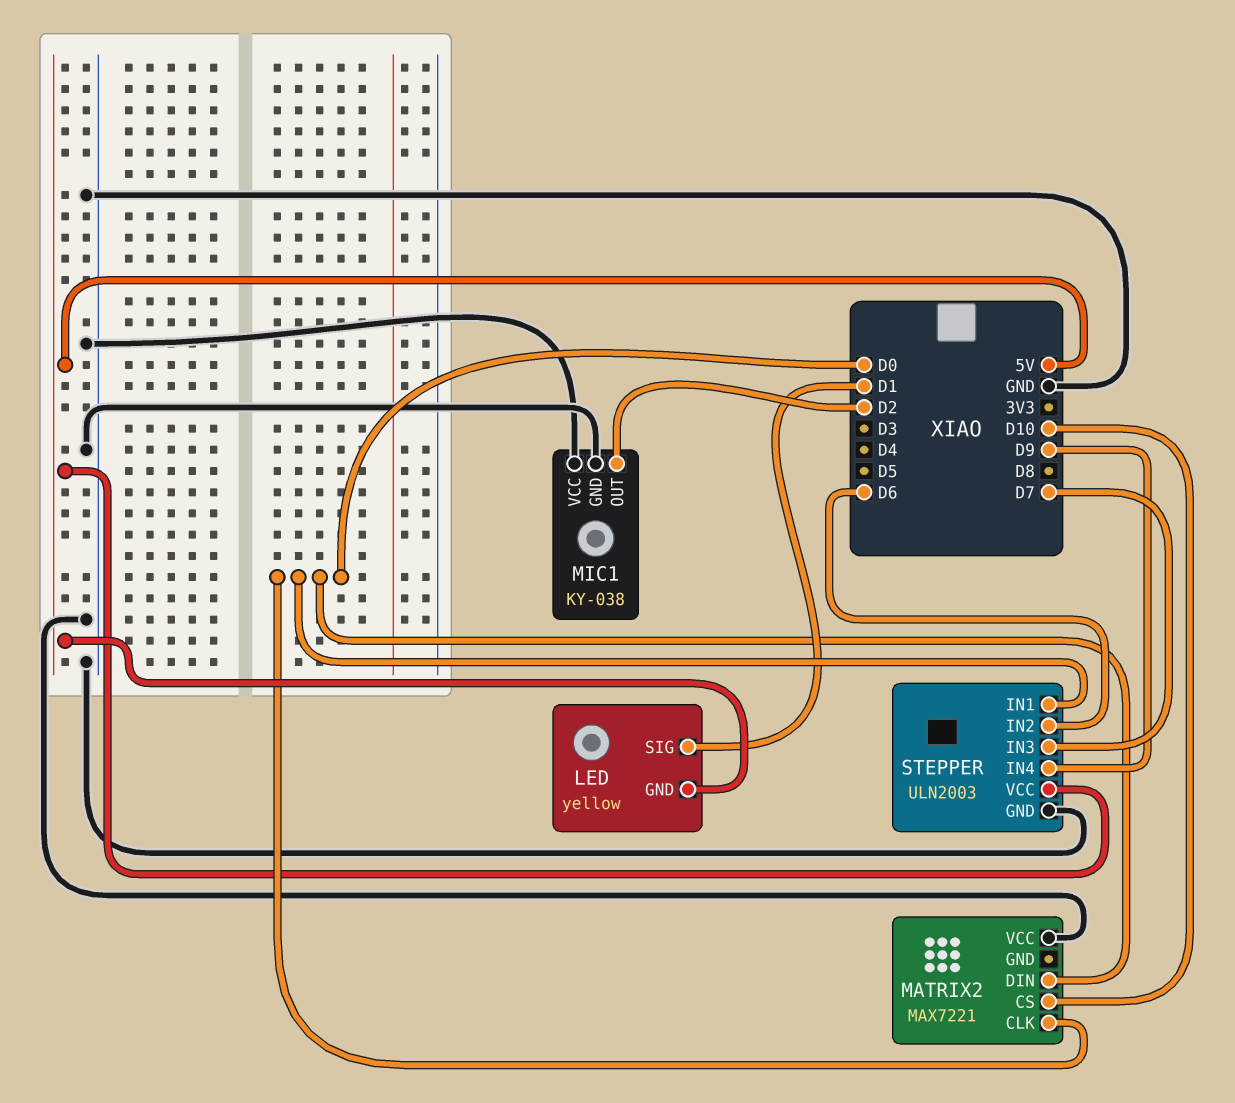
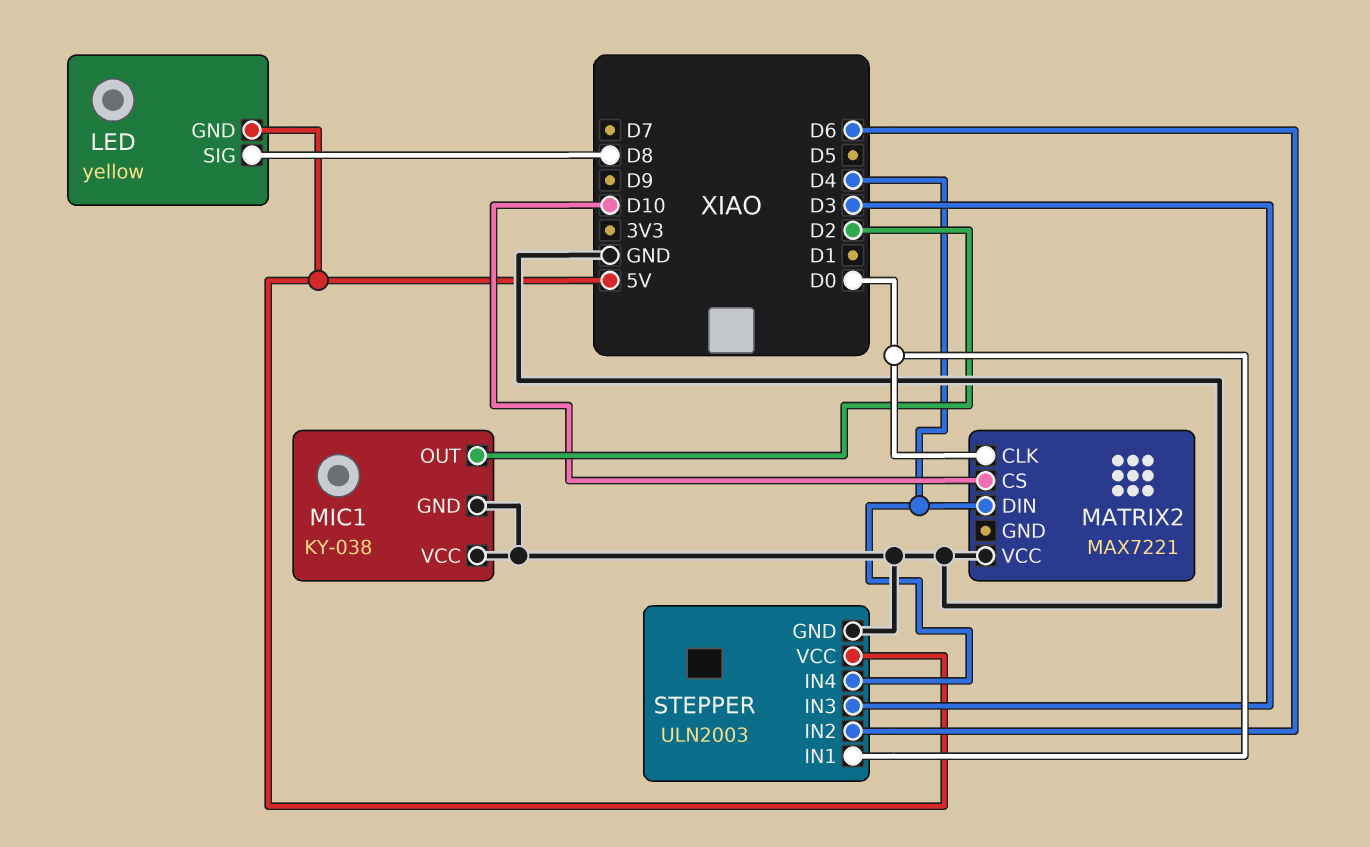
LED pin SIG: D1 -> D8
MATRIX2 pin DIN: D0 -> D4
STEPPER pin IN3: D7 -> D3
STEPPER pin IN4: D9 -> D4

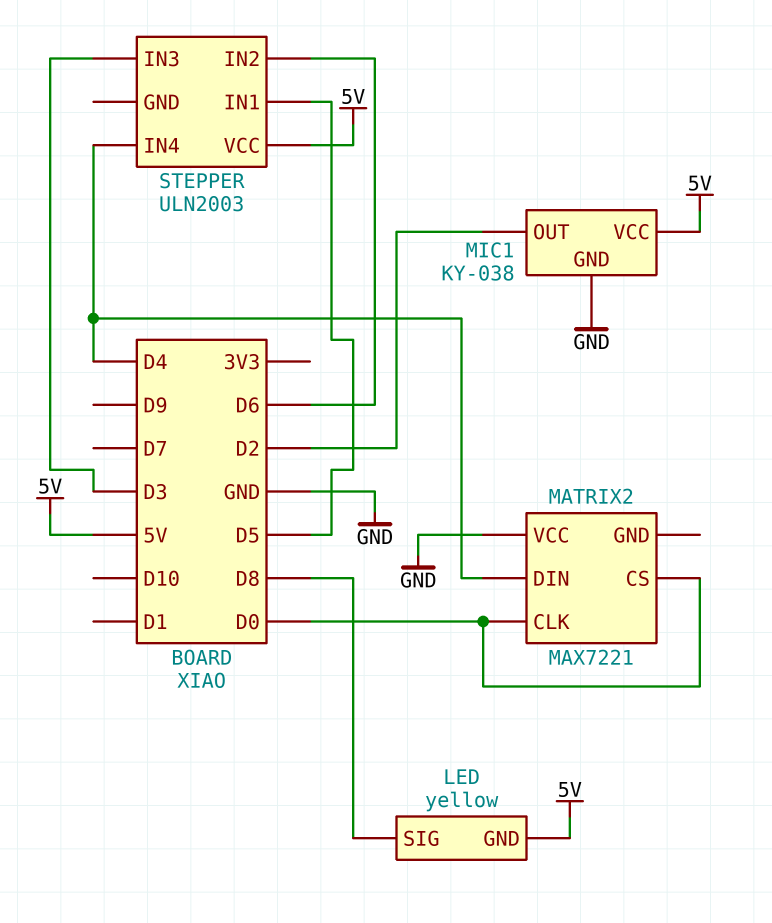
MATRIX2 pin CS: D10 -> D0
MIC1 pin VCC: GND -> 5V
STEPPER pin GND: GND -> none
STEPPER pin IN1: D0 -> D5

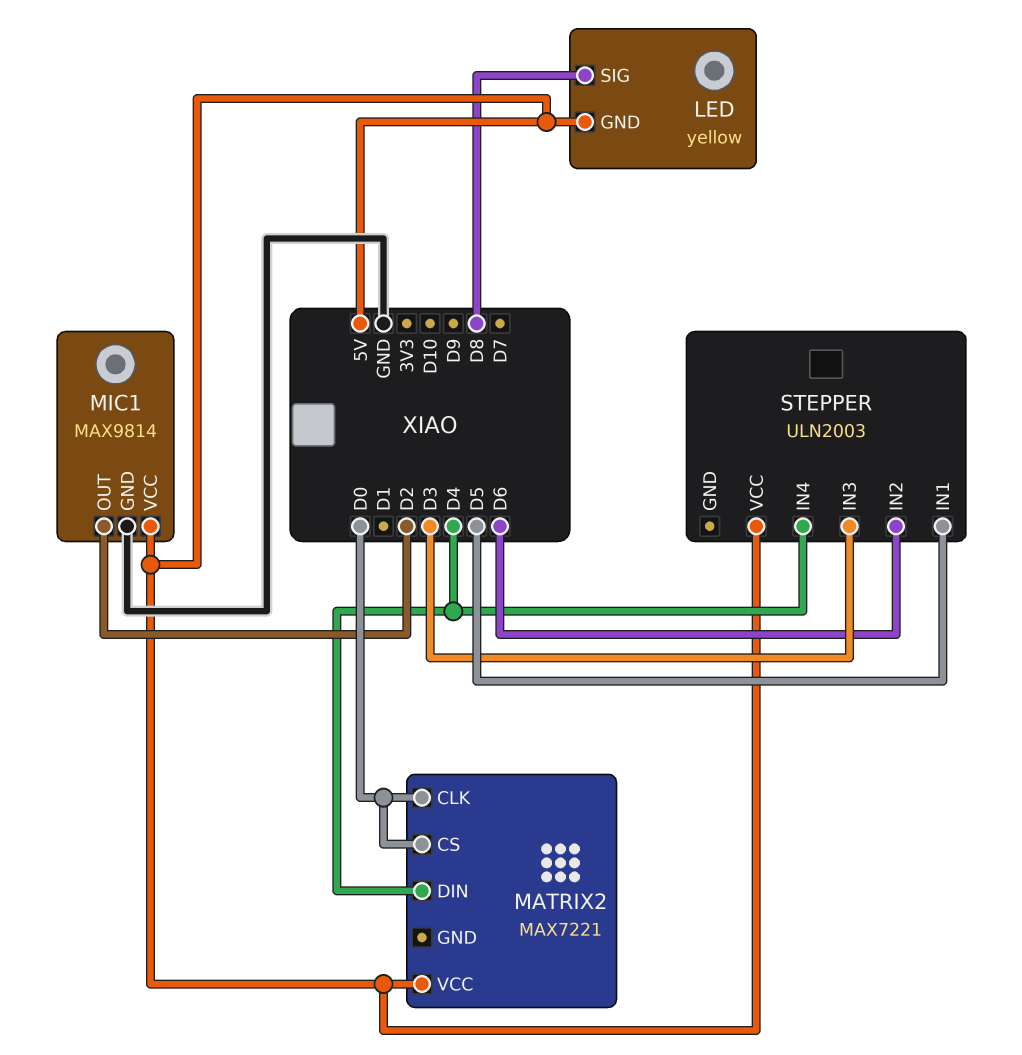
MATRIX2 pin VCC: GND -> 5V
MIC1: KY-038 -> MAX9814

